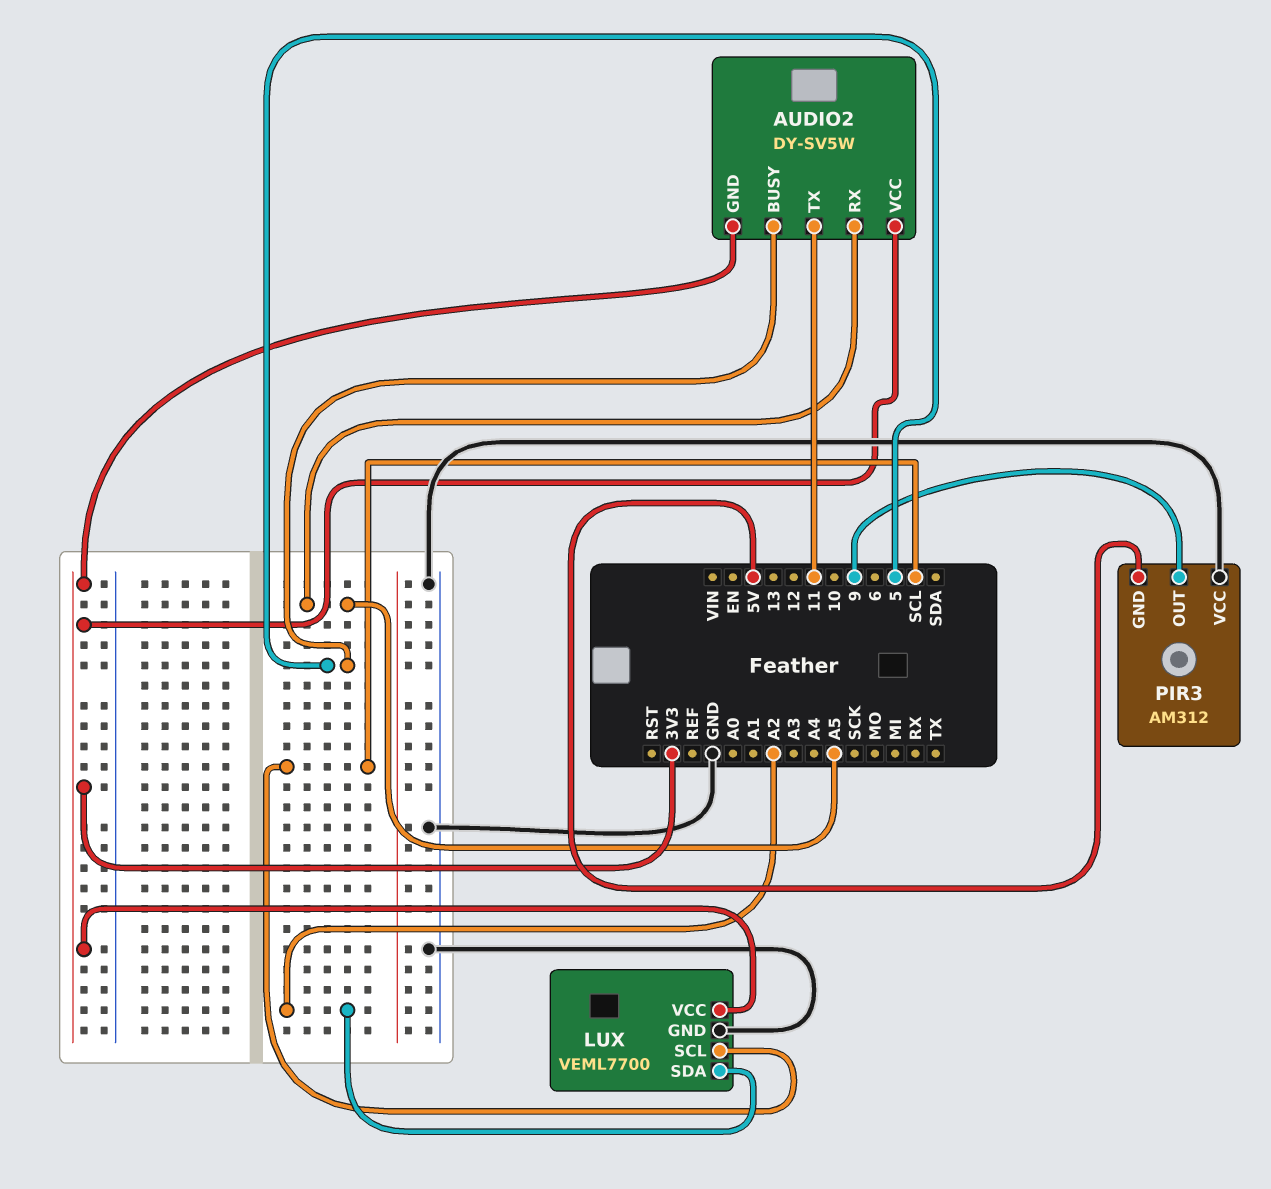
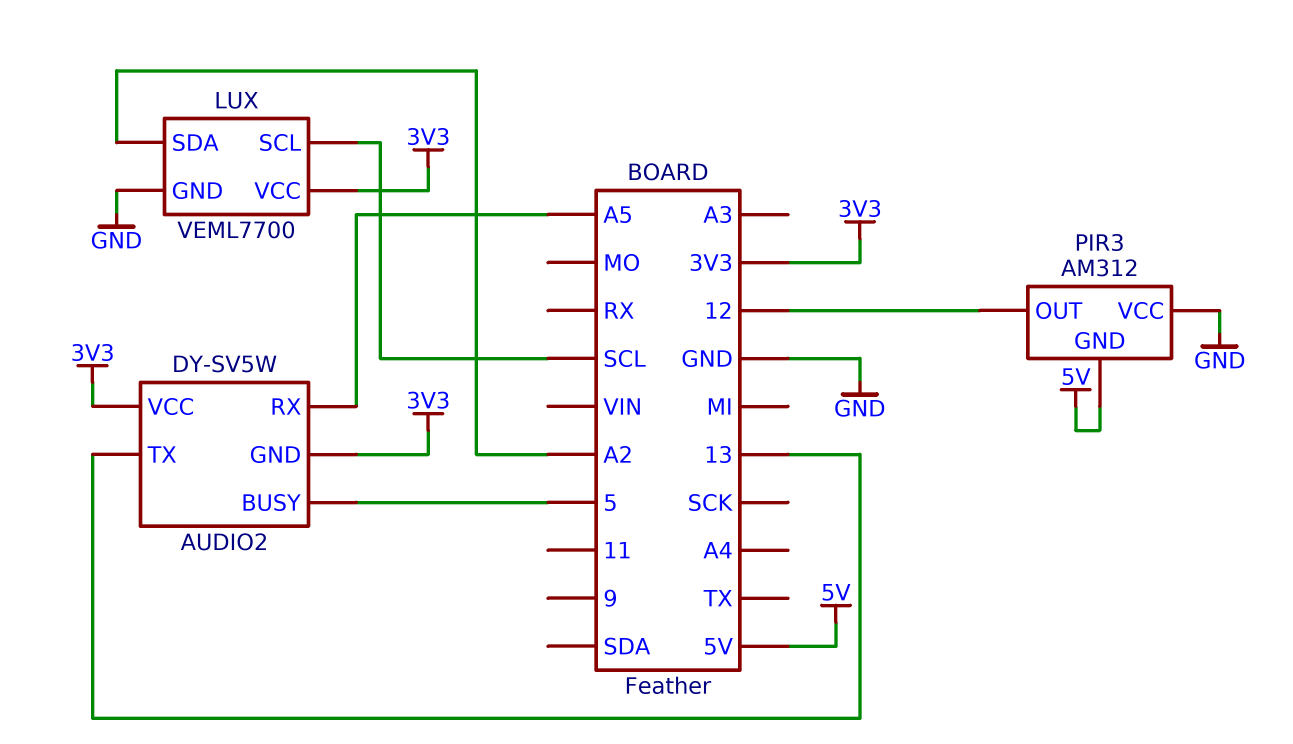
AUDIO2 pin TX: 11 -> 13
PIR3 pin OUT: 9 -> 12

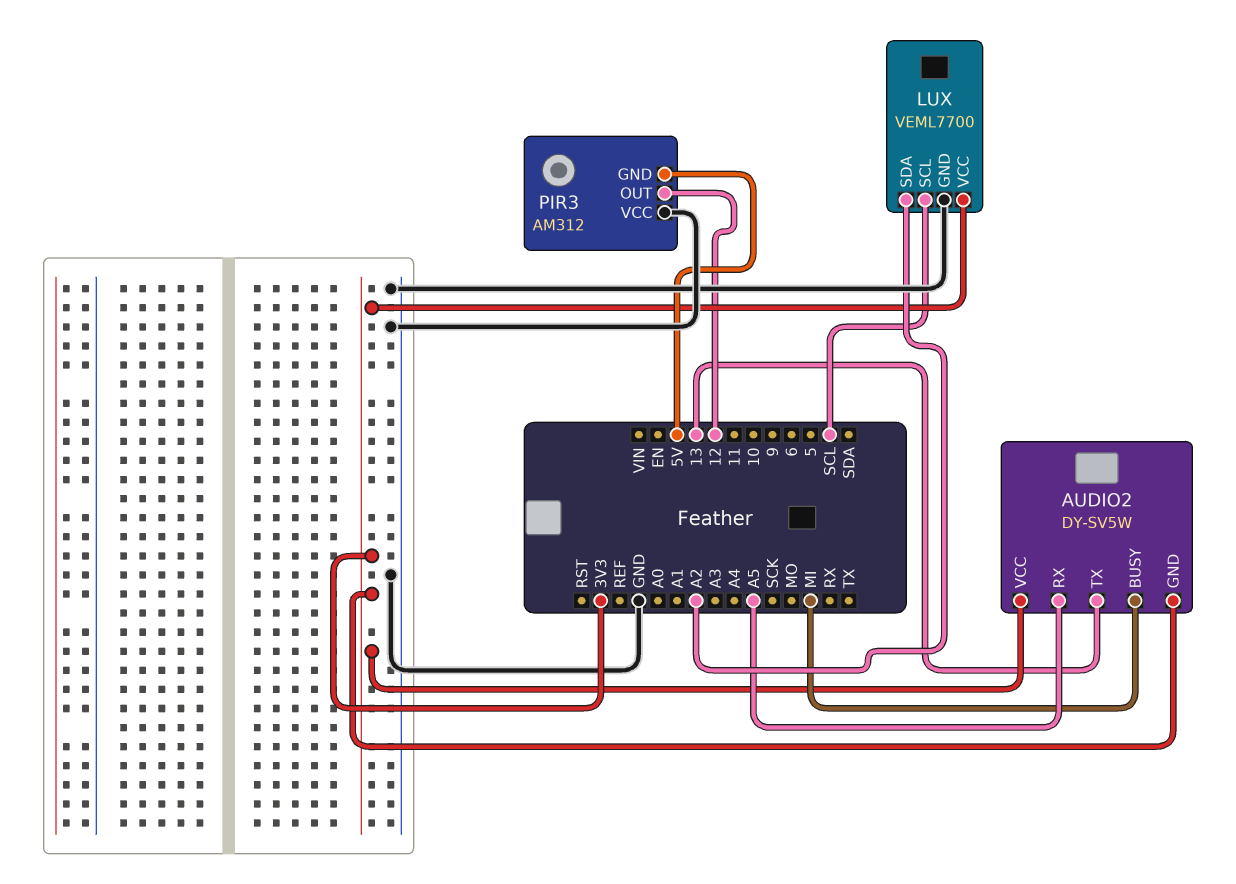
AUDIO2 pin BUSY: 5 -> MI

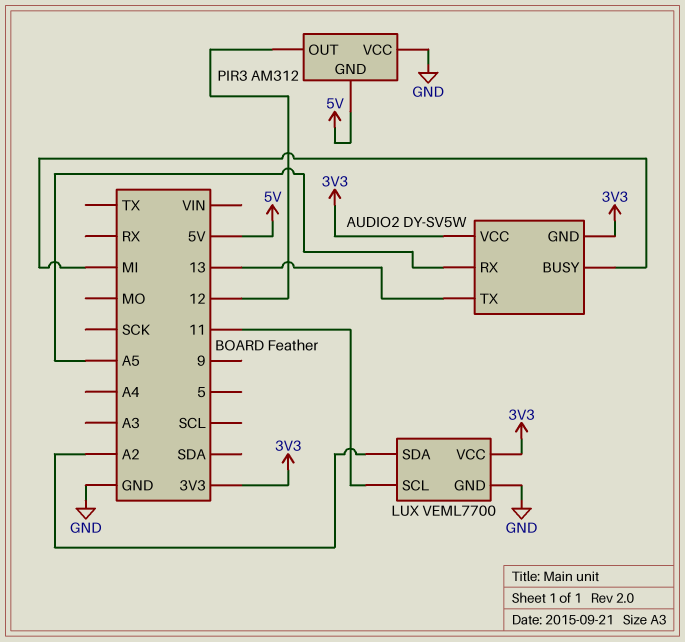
LUX pin SCL: SCL -> 11

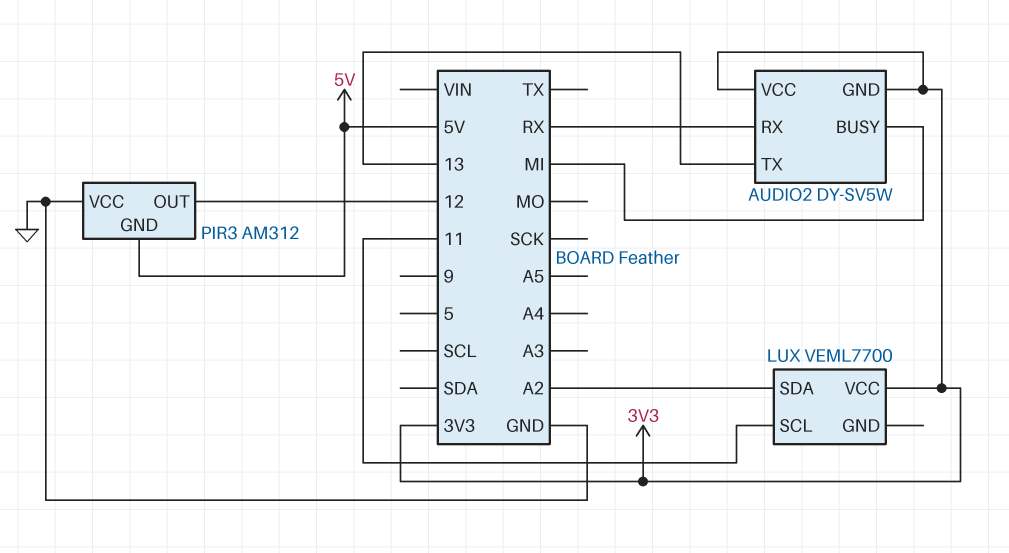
AUDIO2 pin RX: A5 -> RX
LUX pin GND: GND -> none

